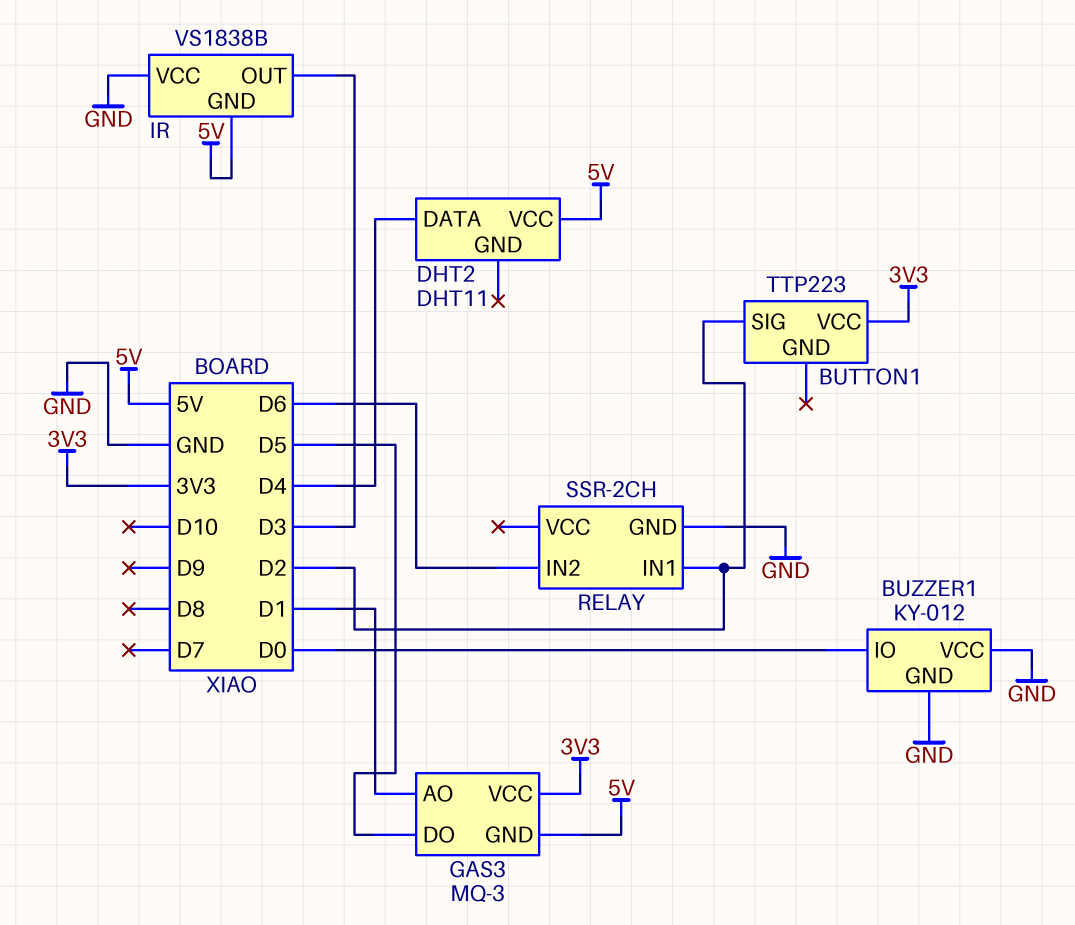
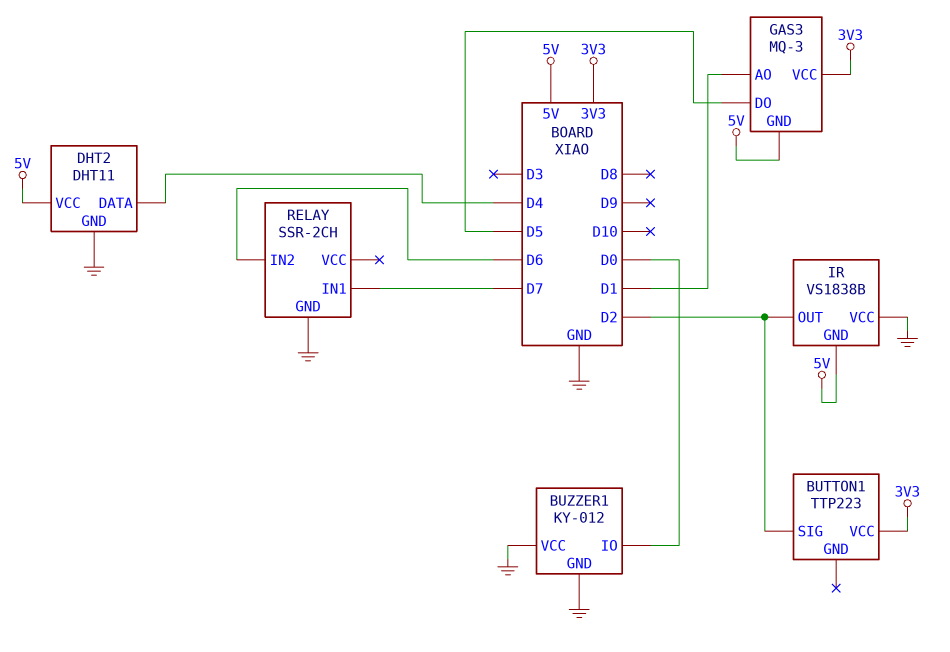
DHT2 pin GND: none -> GND
IR pin OUT: D3 -> D2
RELAY pin IN1: D2 -> D7

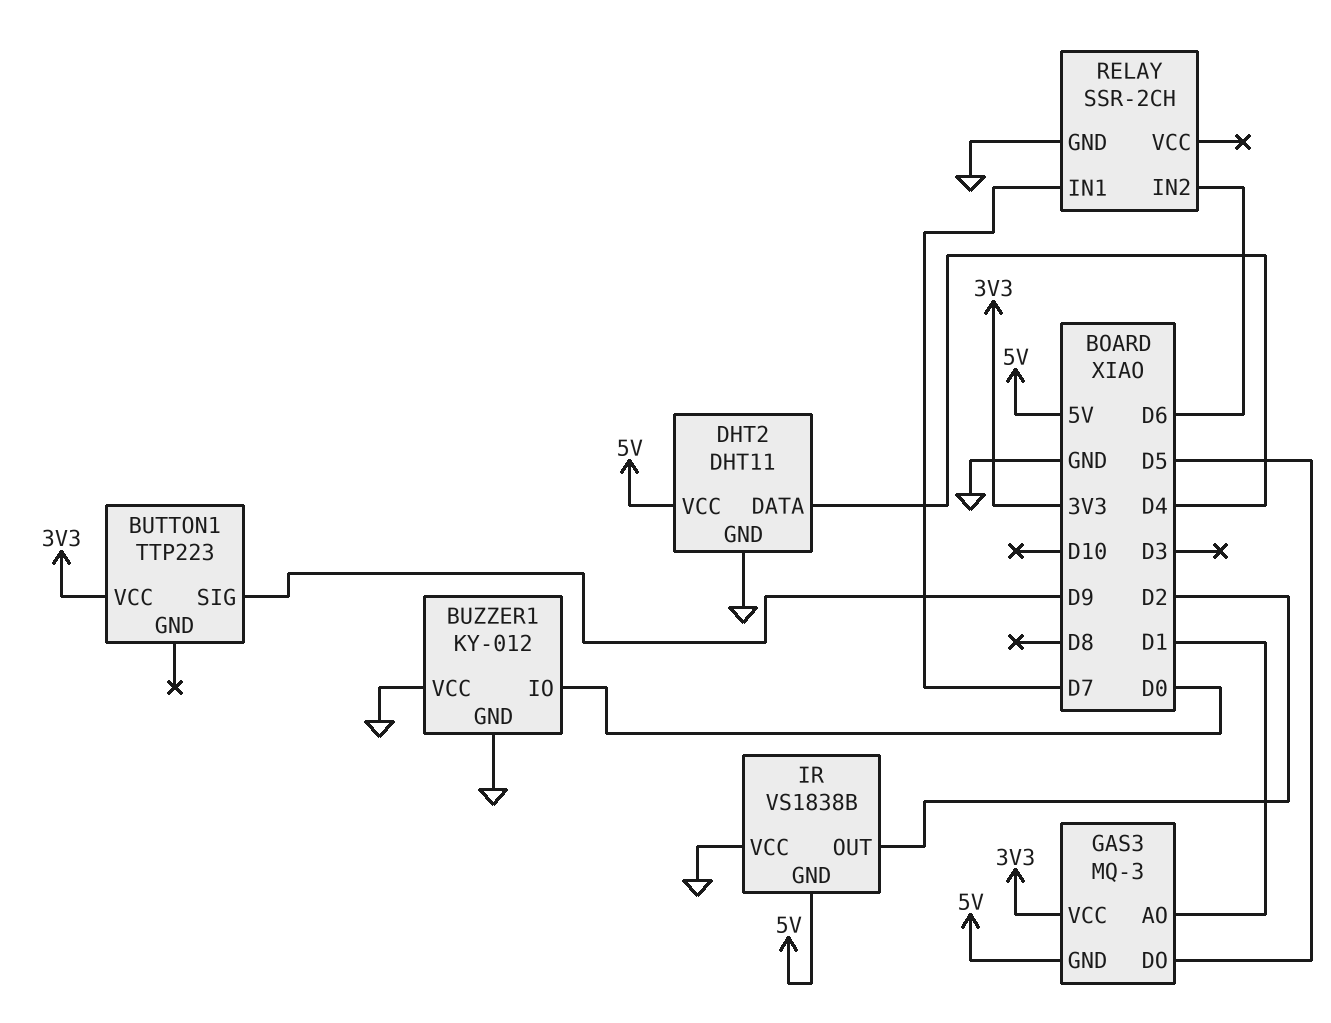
BUTTON1 pin SIG: D2 -> D9

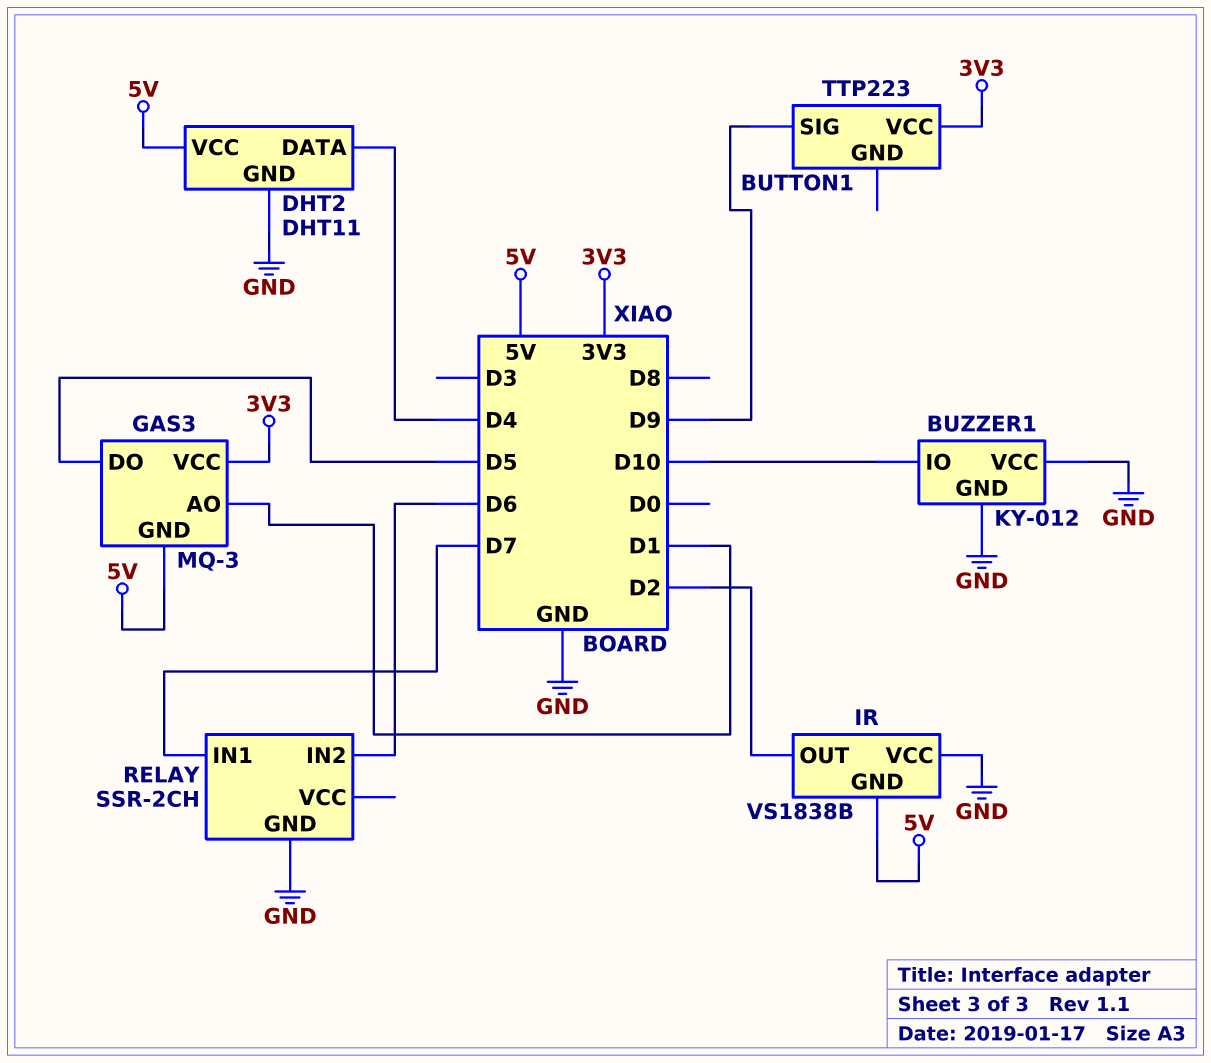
BUZZER1 pin IO: D0 -> D10

